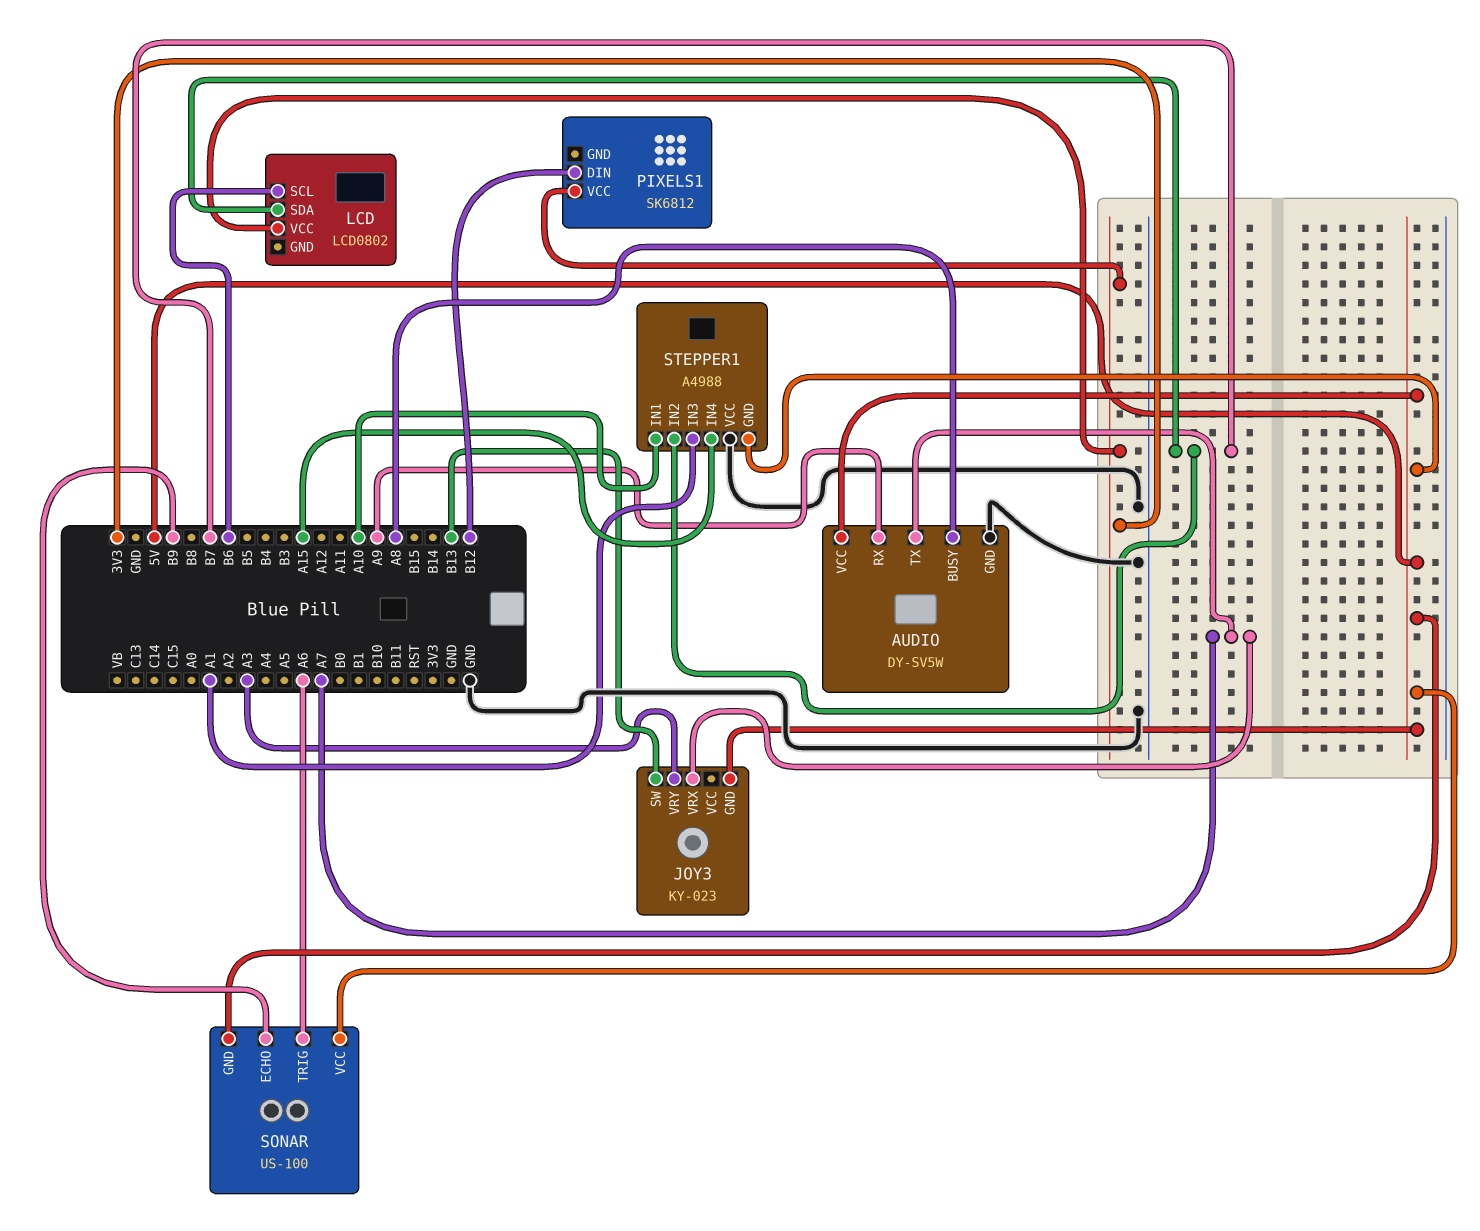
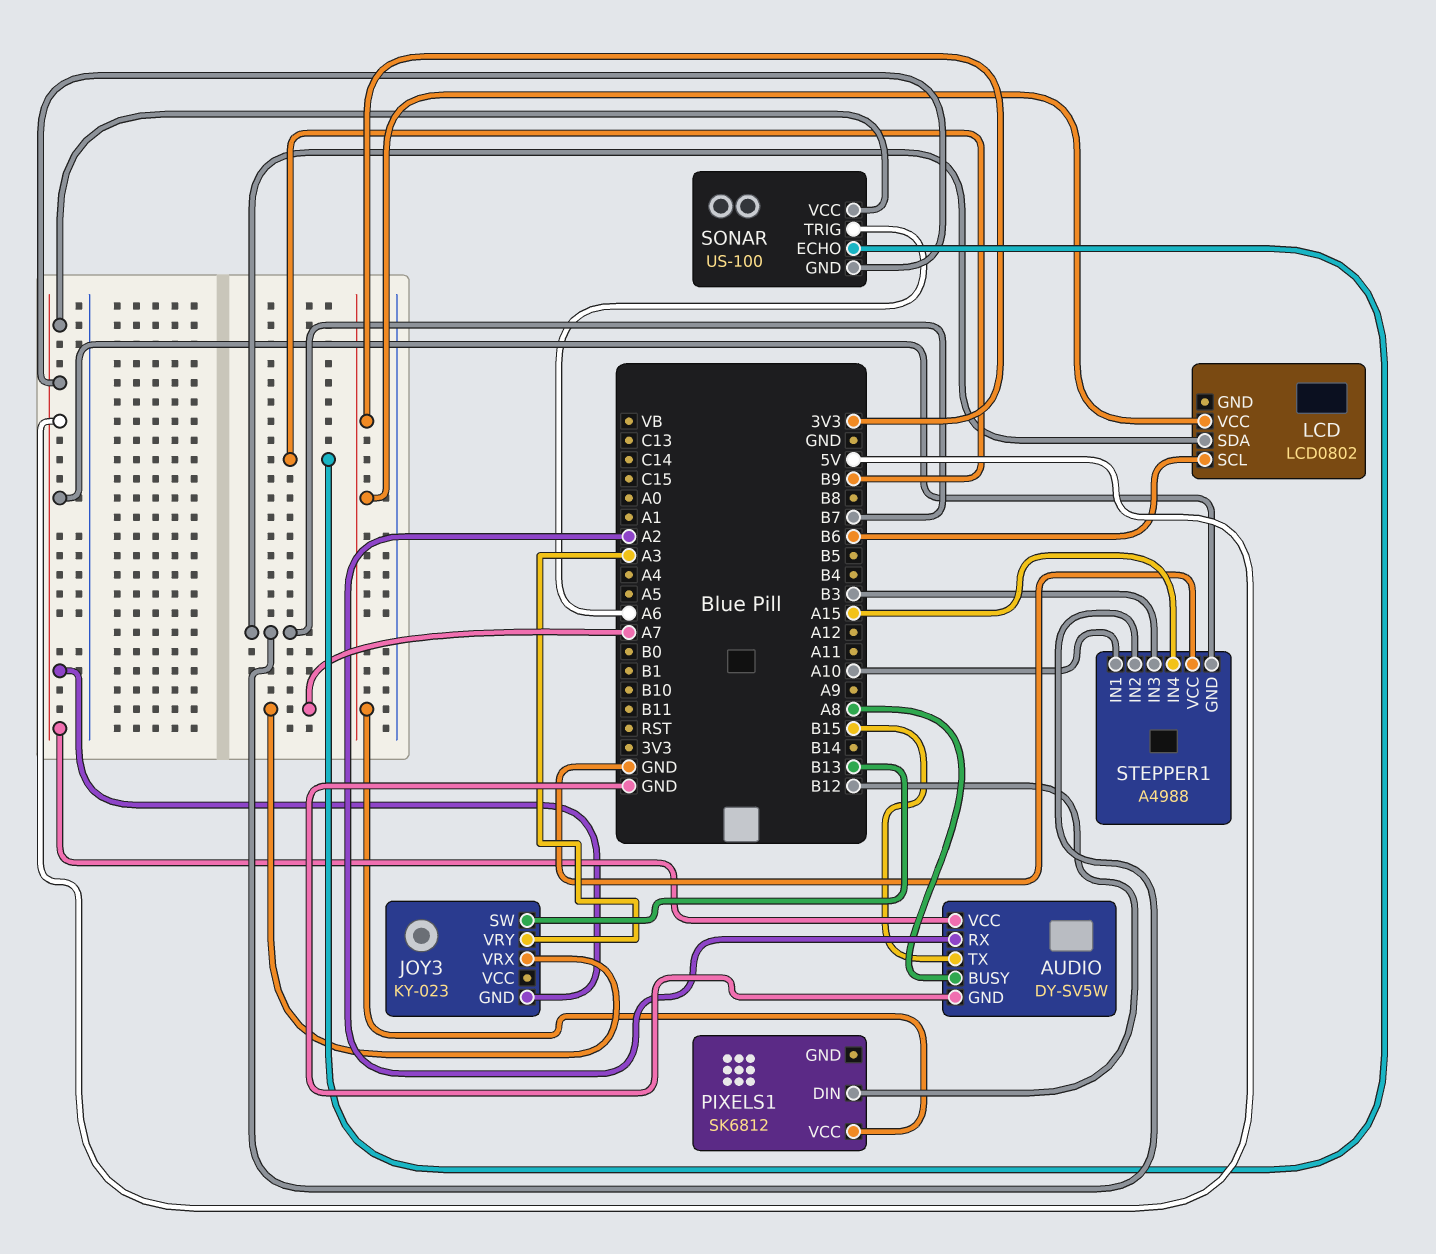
AUDIO pin RX: A9 -> A2
AUDIO pin TX: A7 -> B15
STEPPER1 pin IN3: A1 -> B3

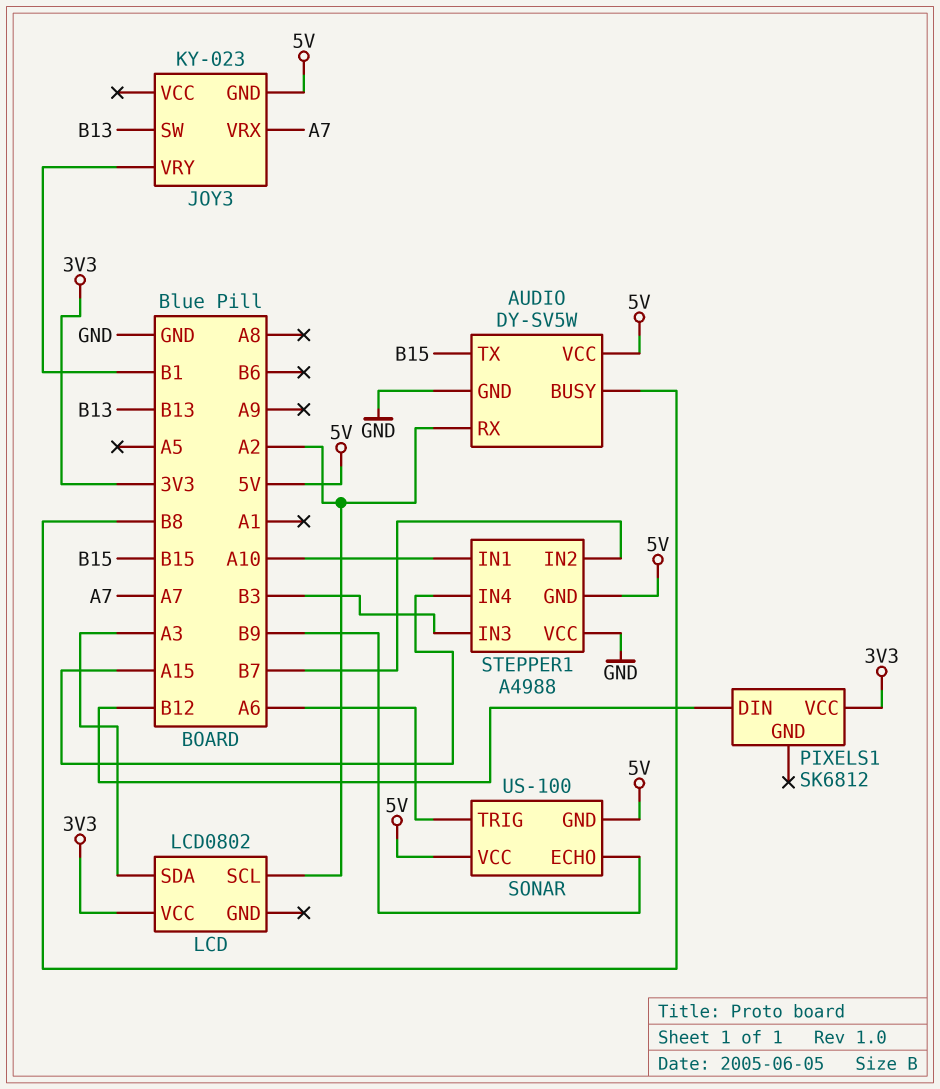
AUDIO pin BUSY: A8 -> B8
JOY3 pin VRY: A3 -> B1
LCD pin SCL: B6 -> A2
LCD pin SDA: B7 -> A3

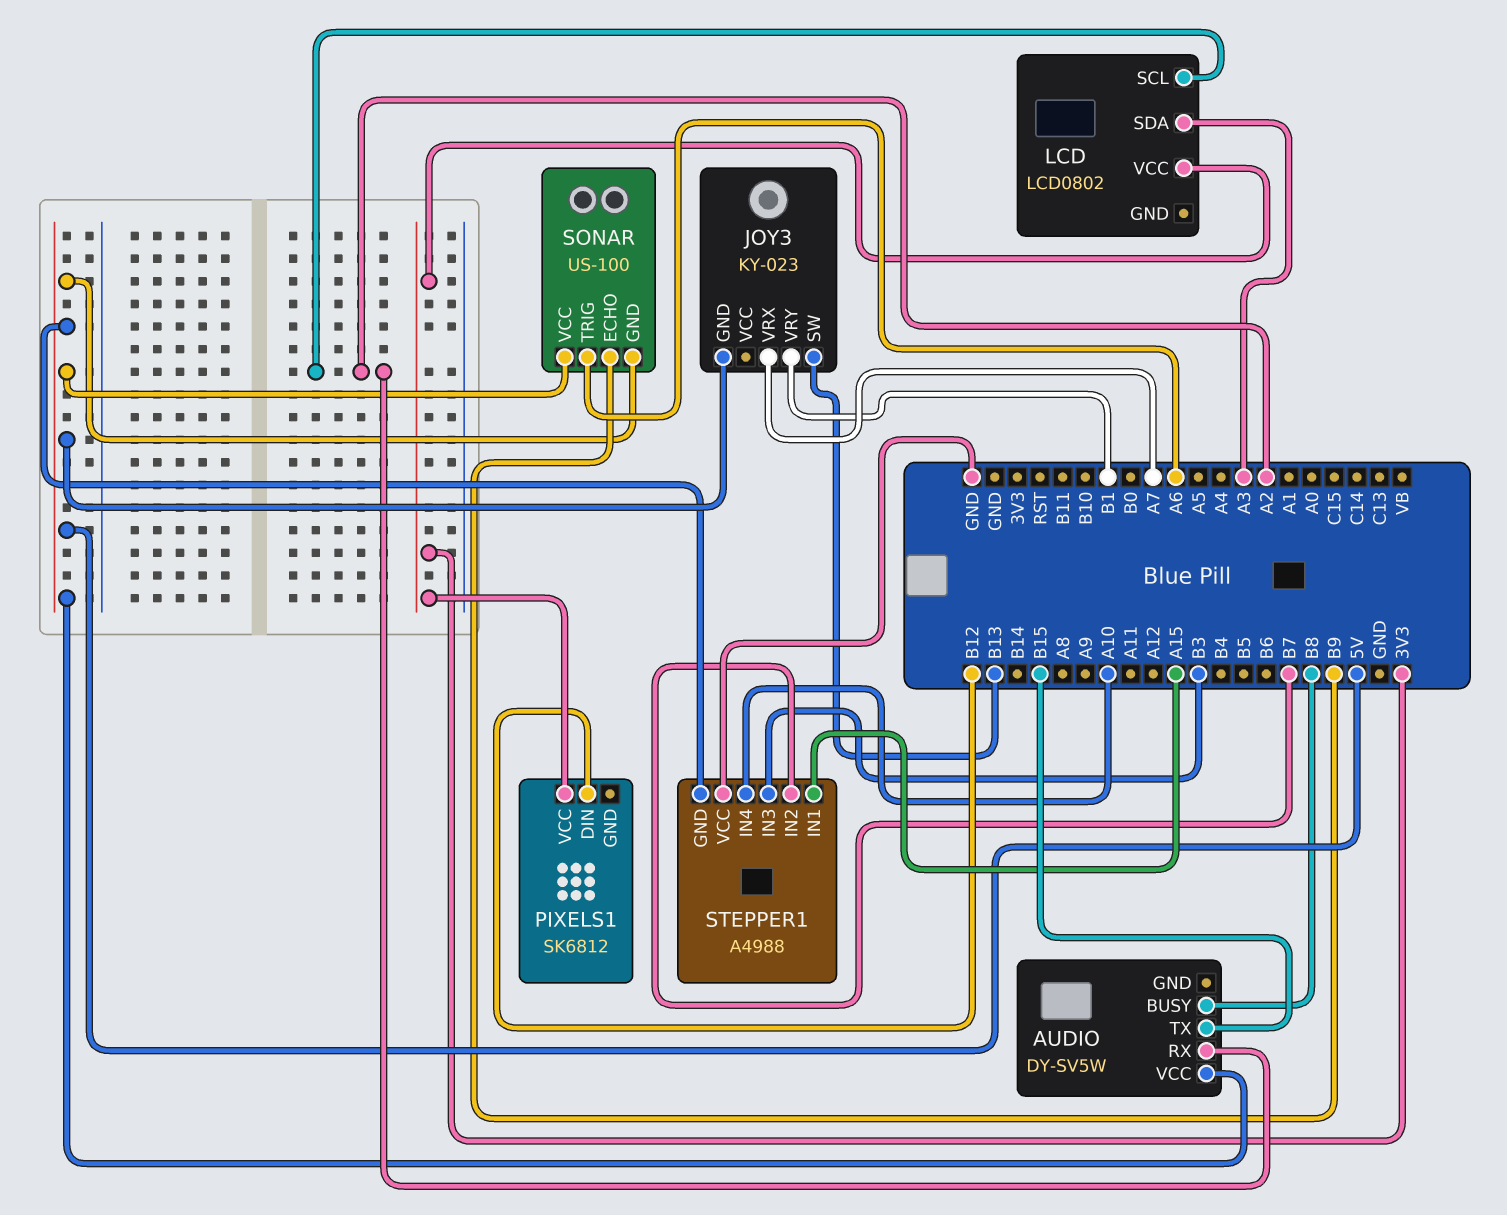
AUDIO pin GND: GND -> none
STEPPER1 pin IN1: A10 -> A15
STEPPER1 pin IN4: A15 -> A10

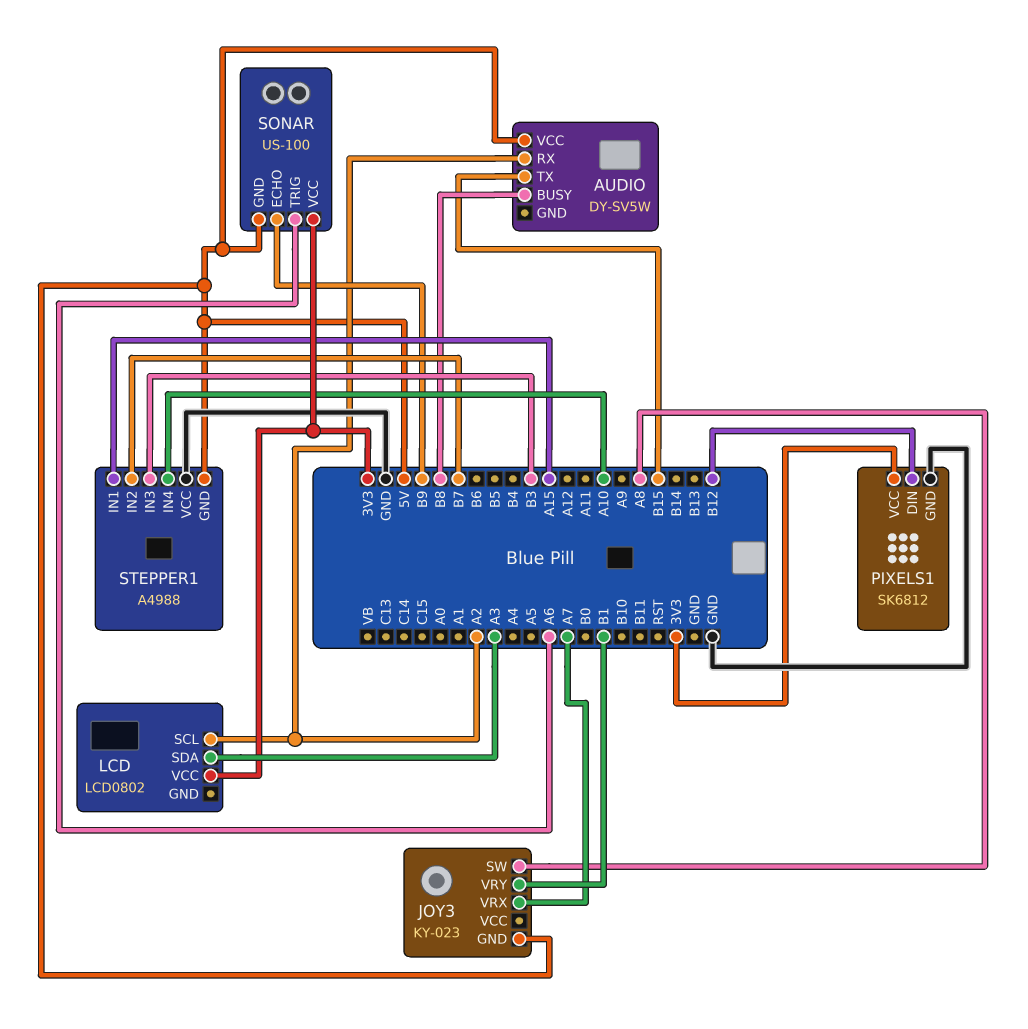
JOY3 pin SW: B13 -> A8
PIXELS1 pin GND: none -> GND
SONAR pin VCC: 5V -> 3V3

